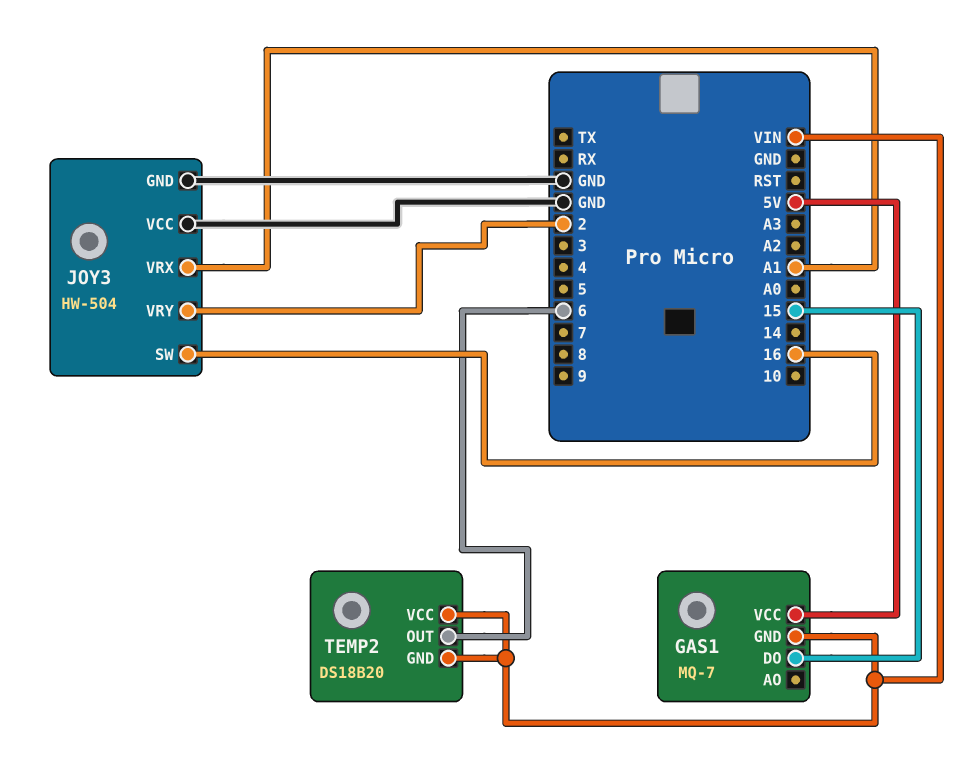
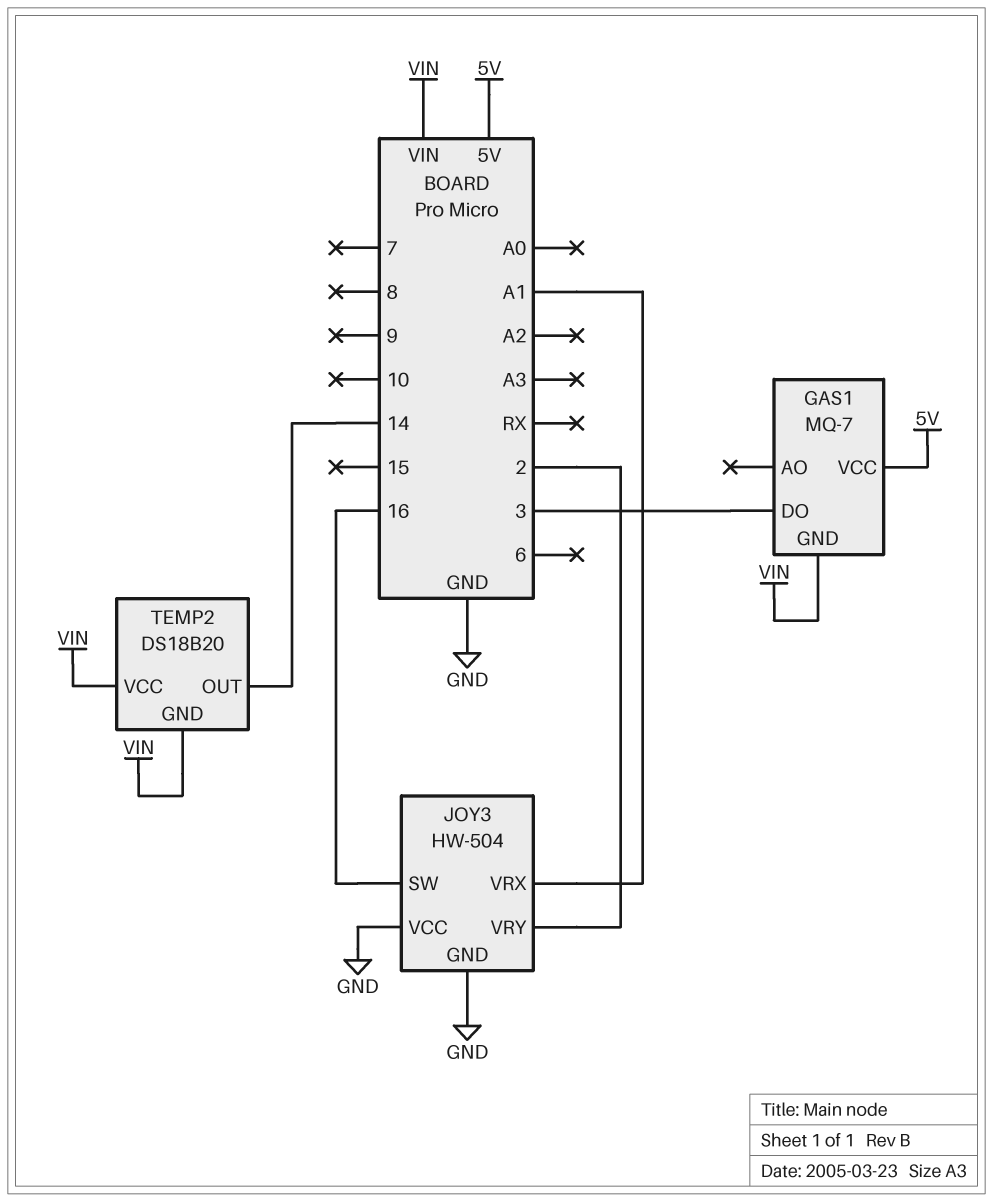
GAS1 pin DO: 15 -> 3
TEMP2 pin OUT: 6 -> 14

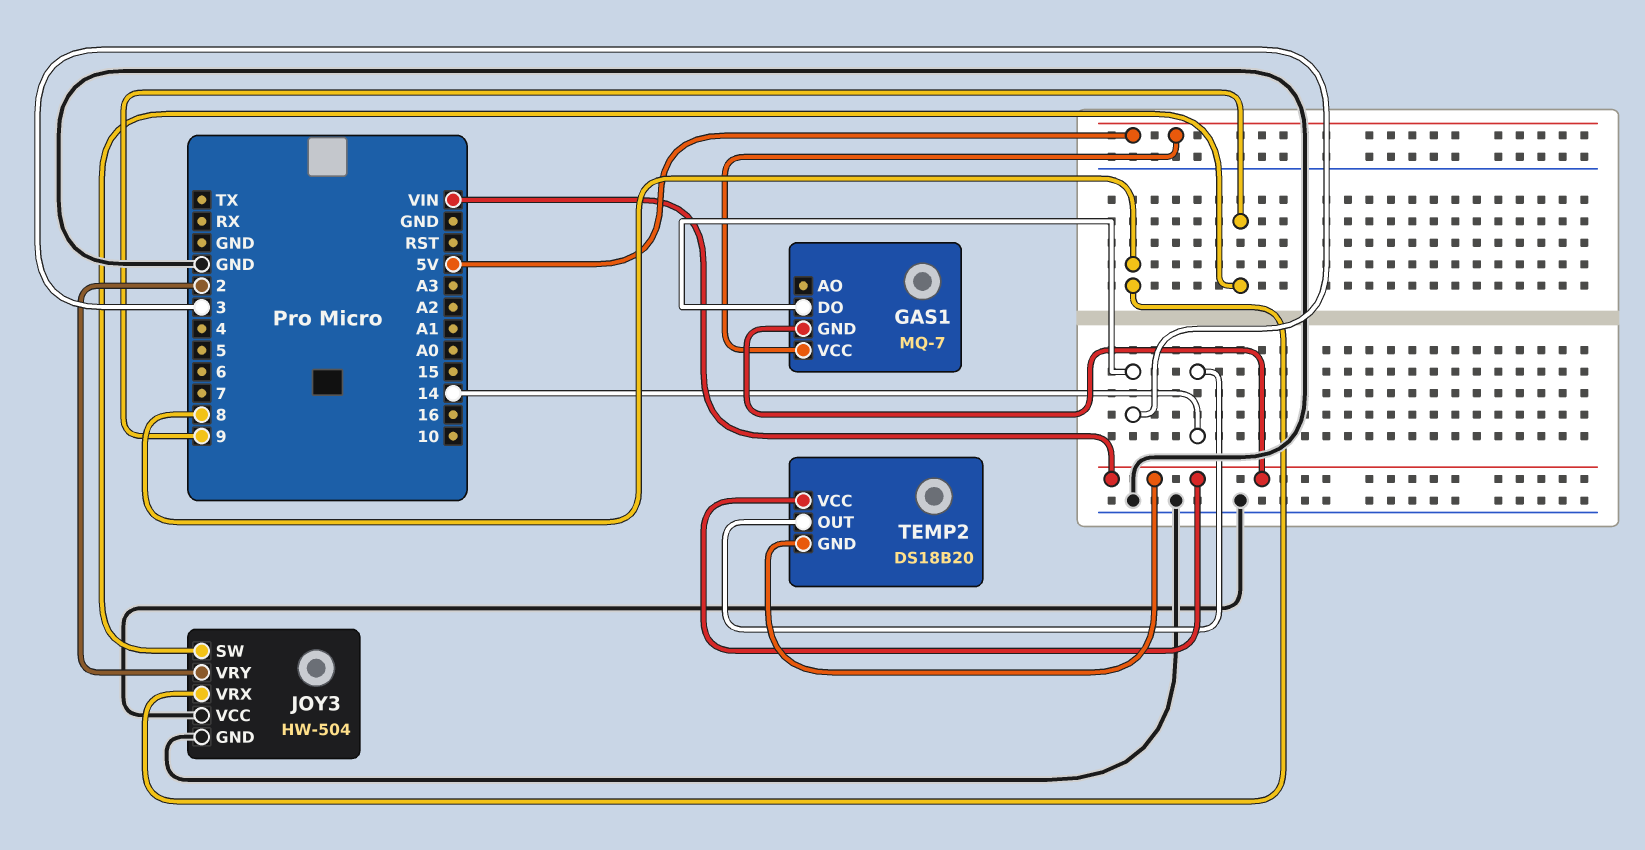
JOY3 pin SW: 16 -> 9
JOY3 pin VRX: A1 -> 8

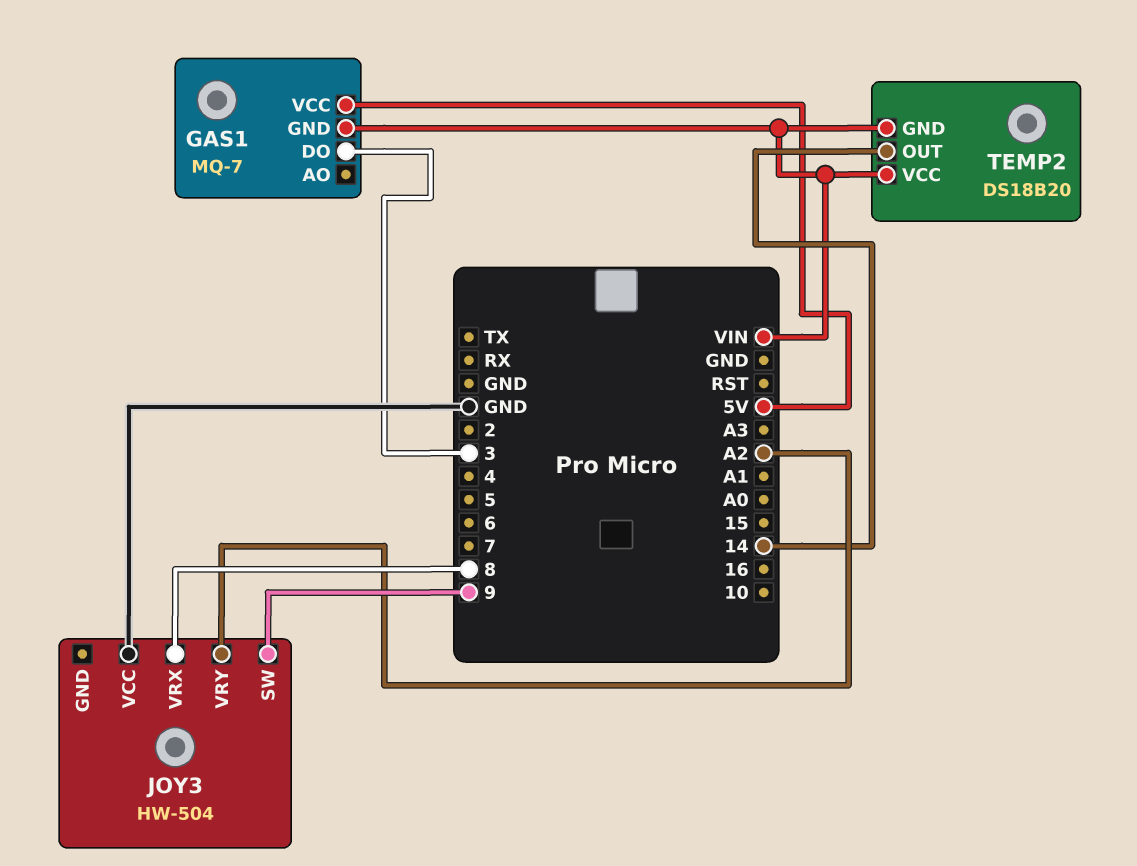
JOY3 pin GND: GND -> none
JOY3 pin VRY: 2 -> A2

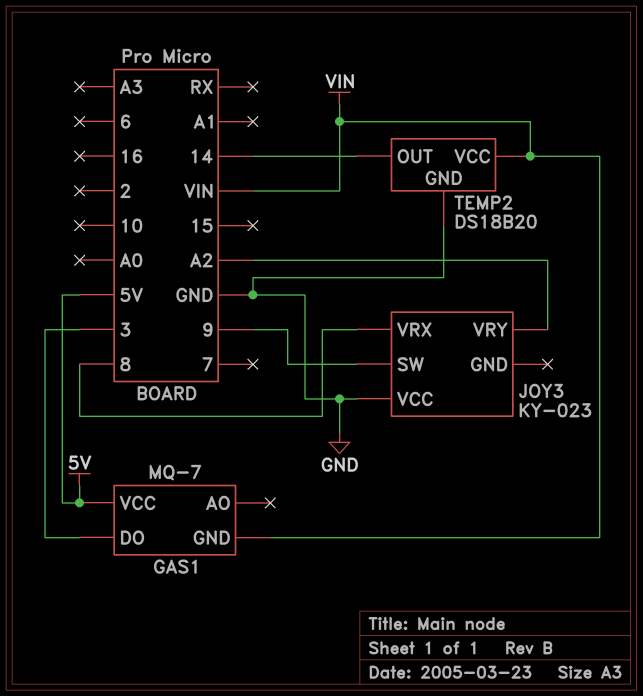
JOY3: HW-504 -> KY-023
TEMP2 pin GND: VIN -> GND

